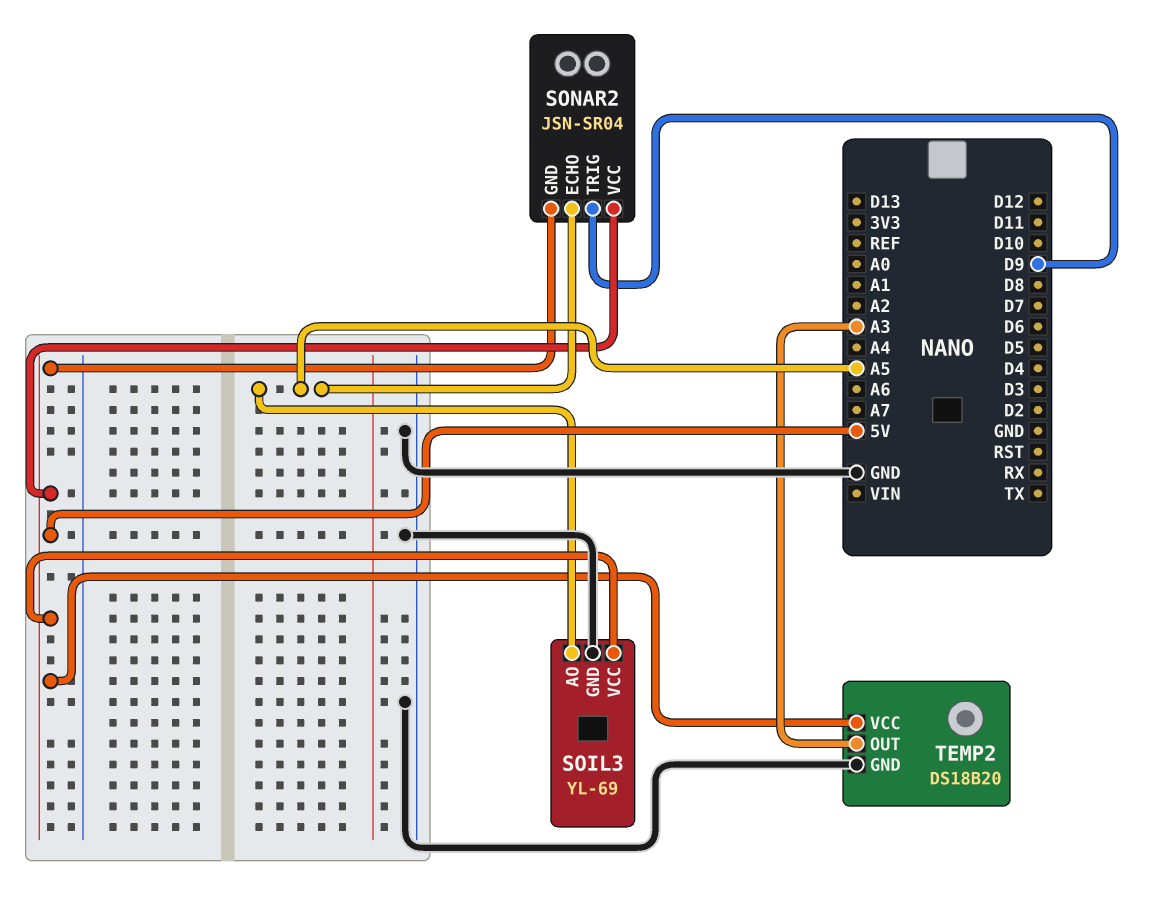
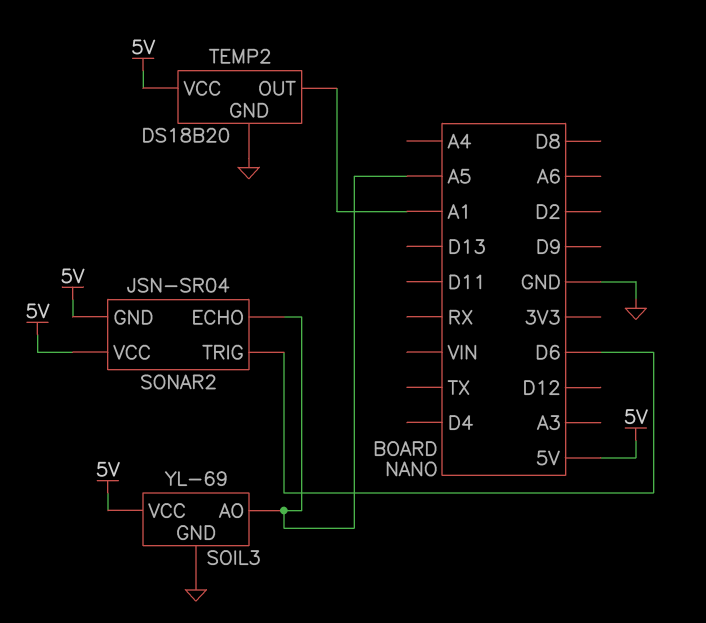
SONAR2 pin TRIG: D9 -> D6
TEMP2 pin OUT: A3 -> A1

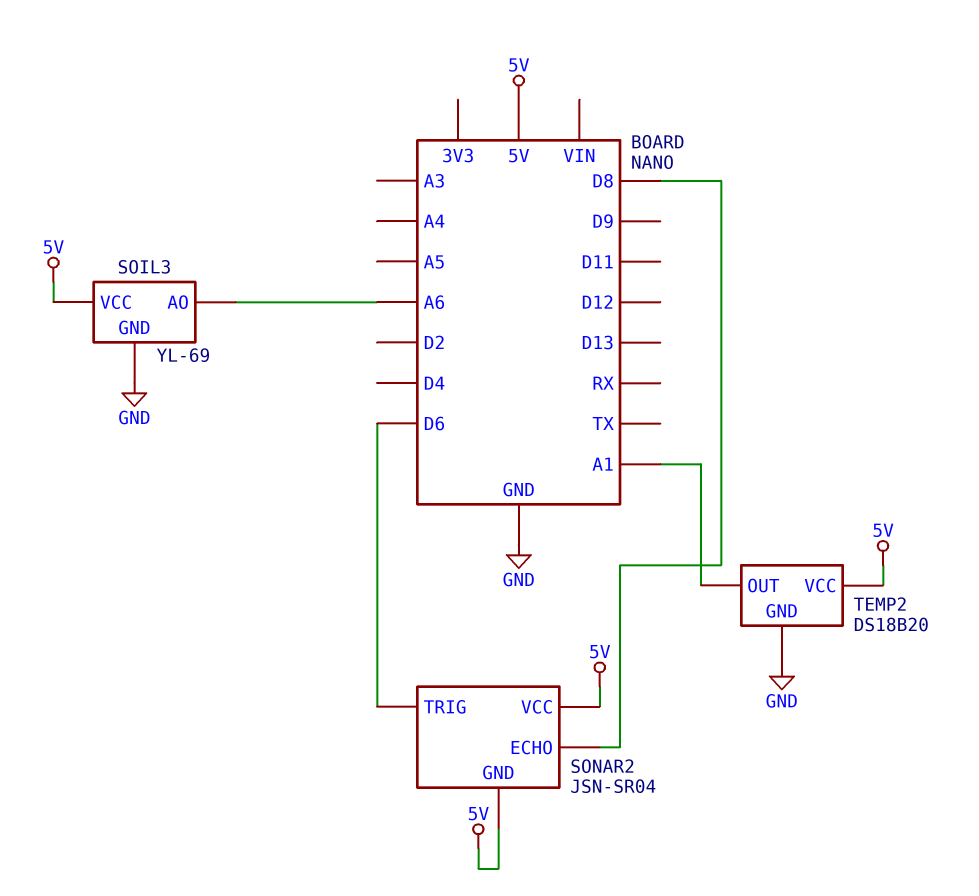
SOIL3 pin AO: A5 -> A6
SONAR2 pin ECHO: A5 -> D8

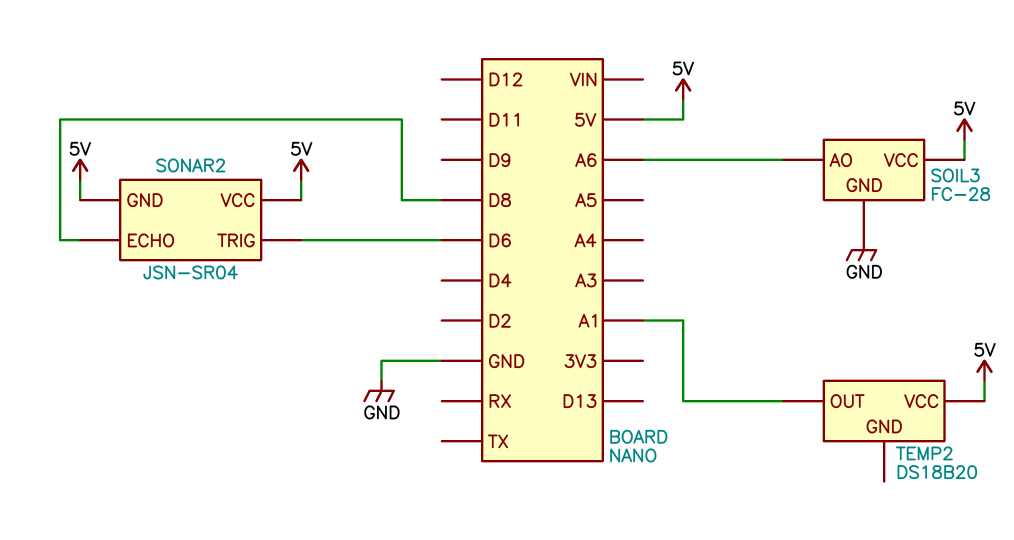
SOIL3: YL-69 -> FC-28
TEMP2 pin GND: GND -> none

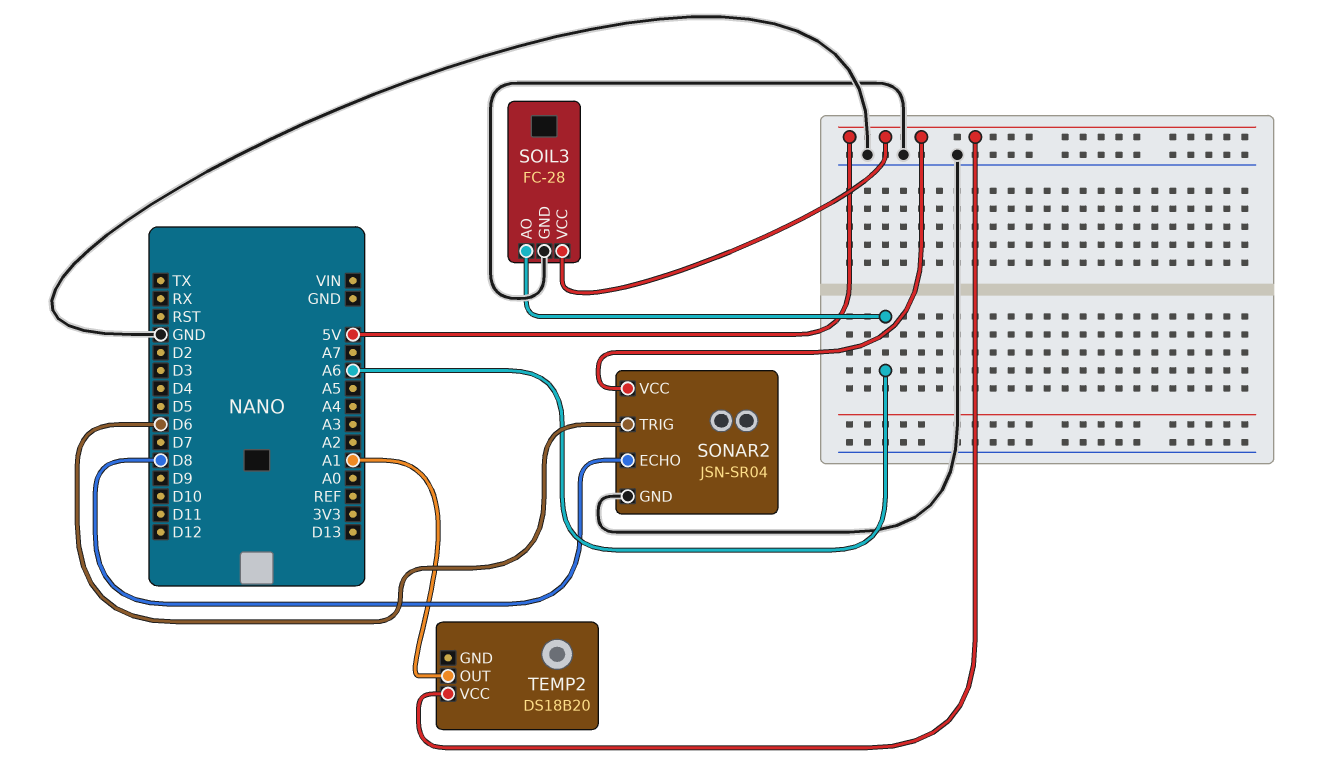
SONAR2 pin GND: 5V -> GND

